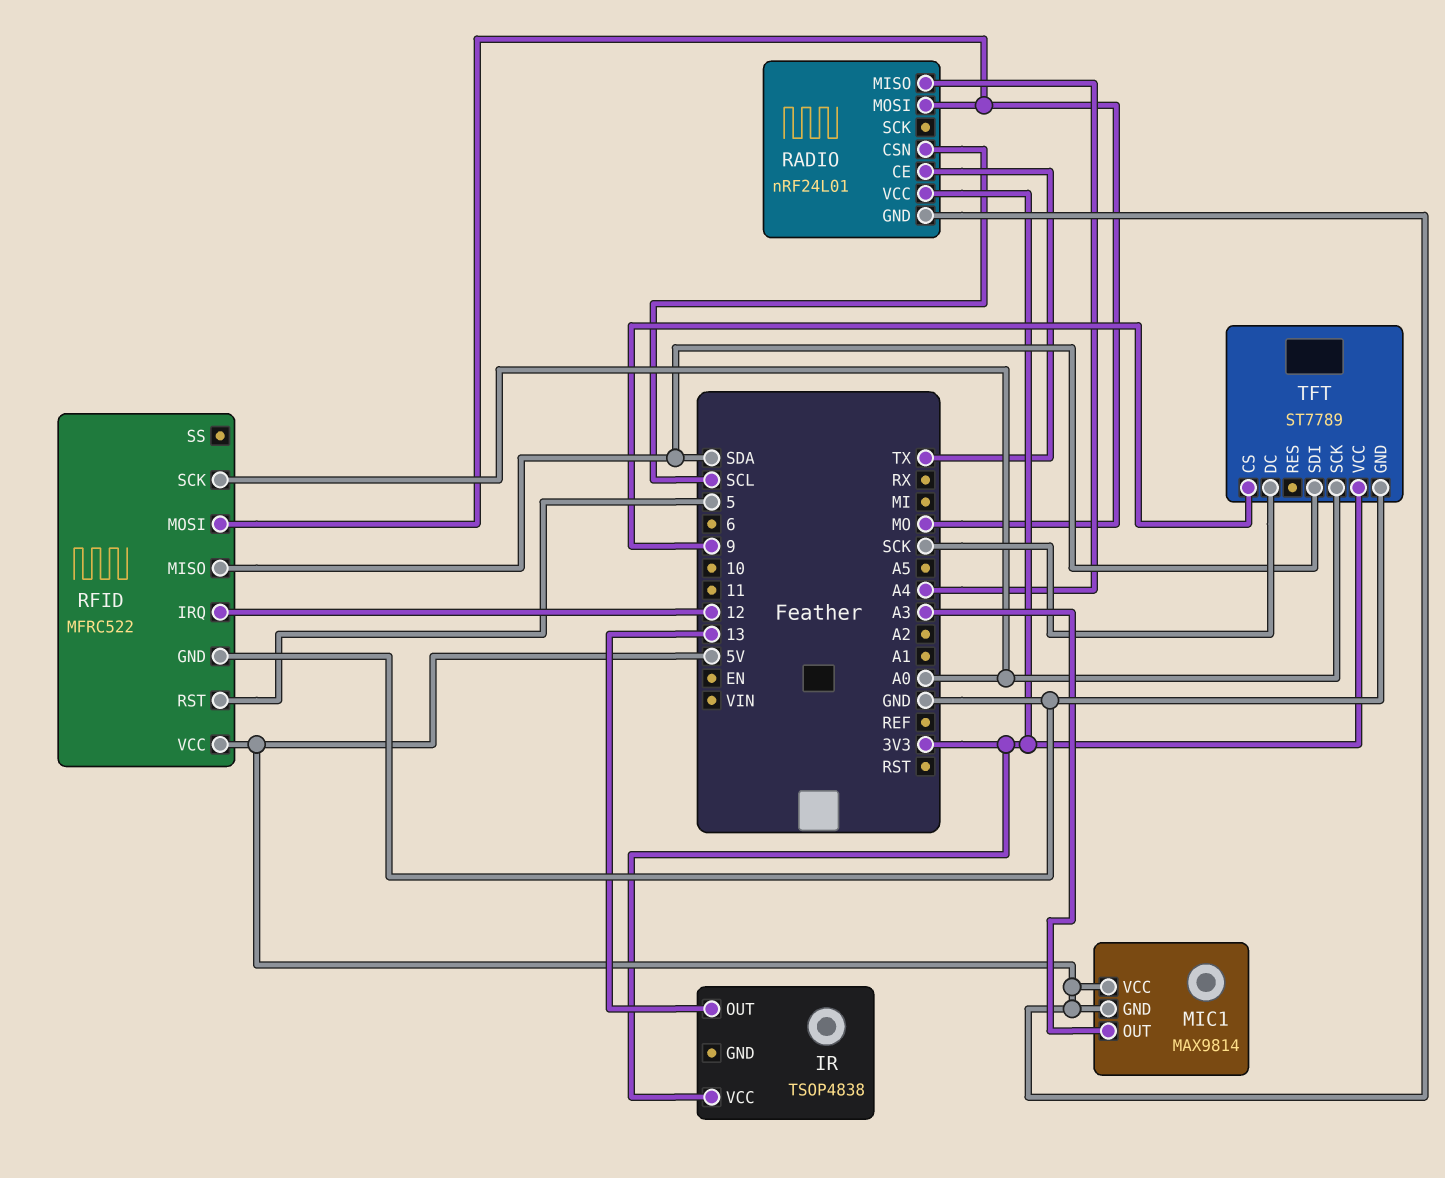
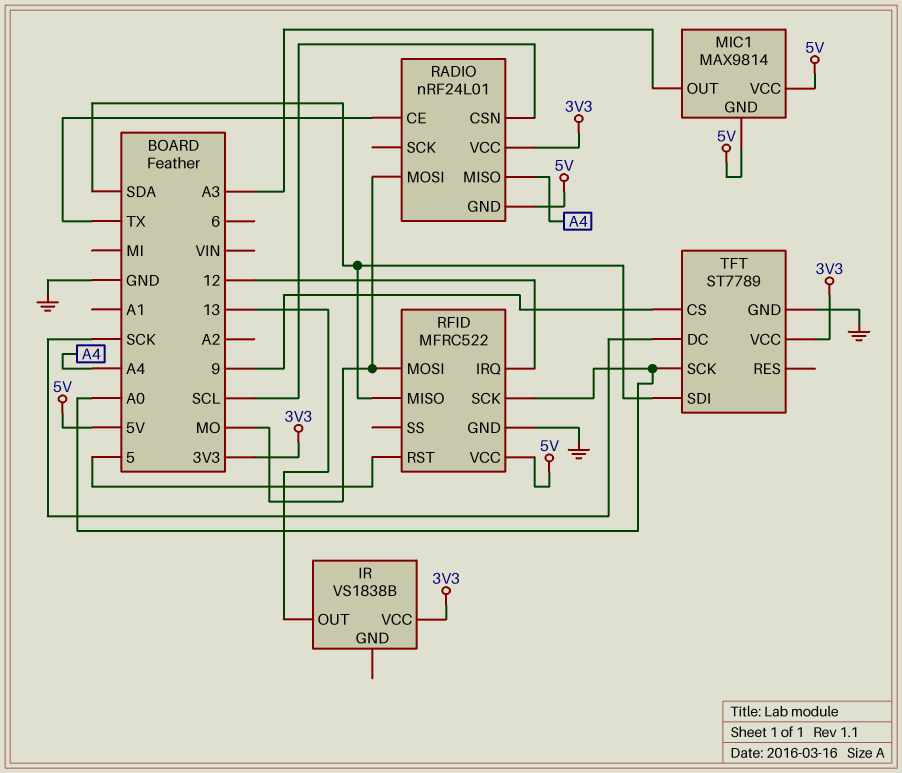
IR: TSOP4838 -> VS1838B

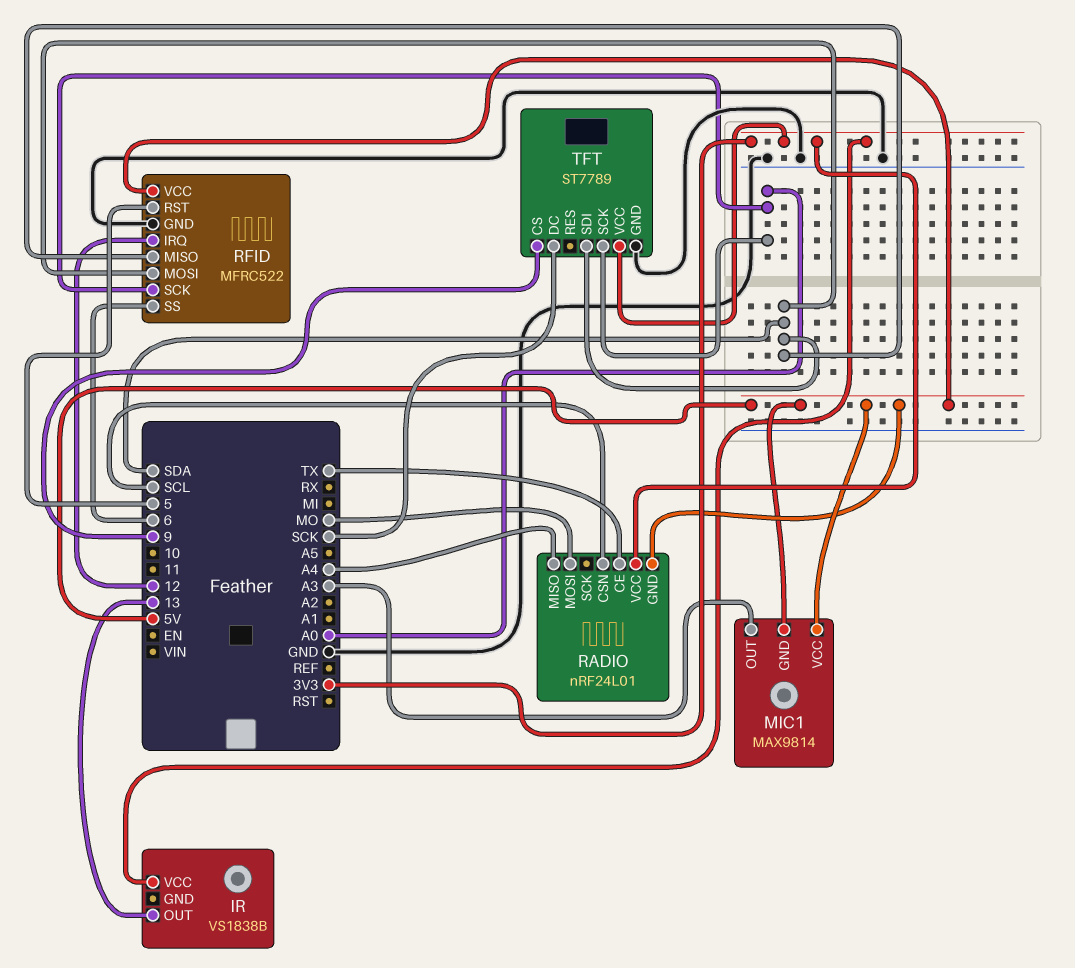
RFID pin MOSI: MO -> SDA
RFID pin SS: none -> 6

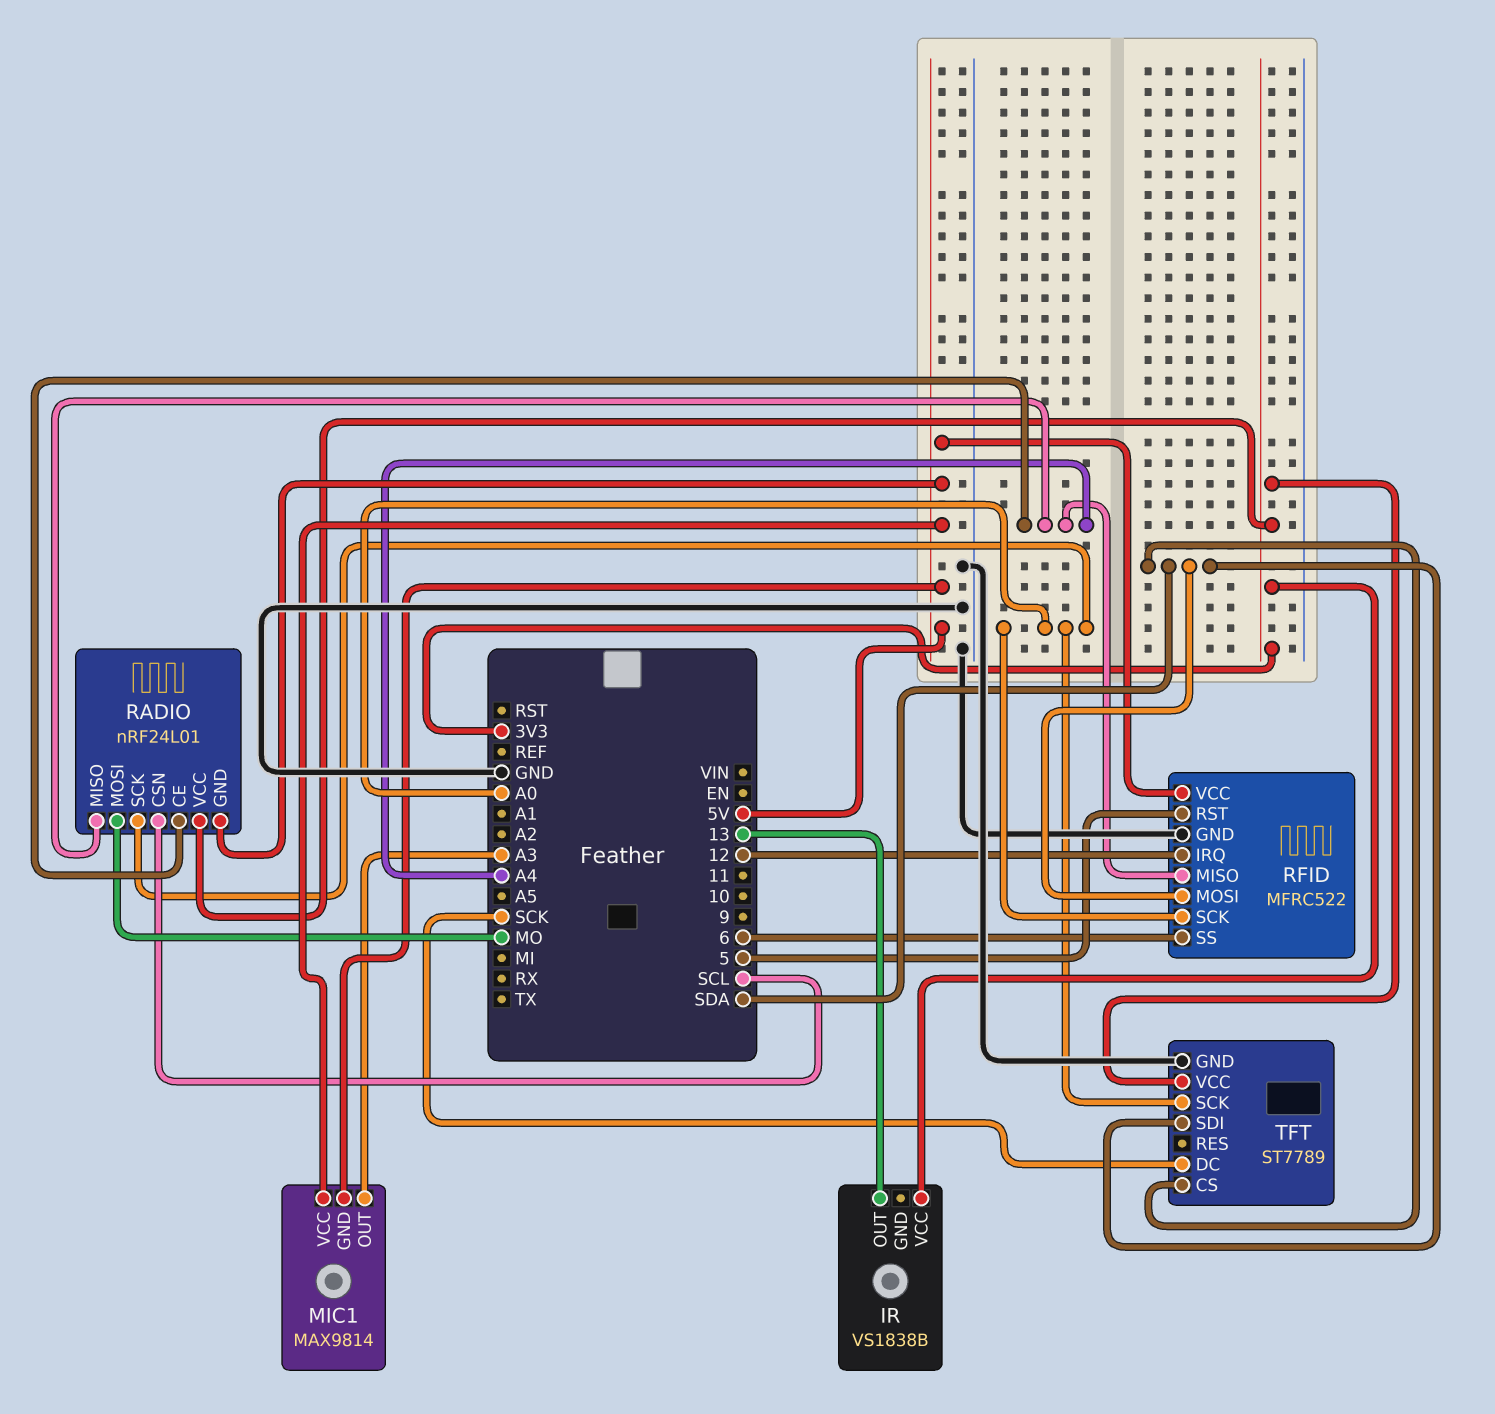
RADIO pin CE: TX -> A4
RADIO pin SCK: none -> A0
RFID pin MISO: SDA -> A4
TFT pin CS: 9 -> SDA

